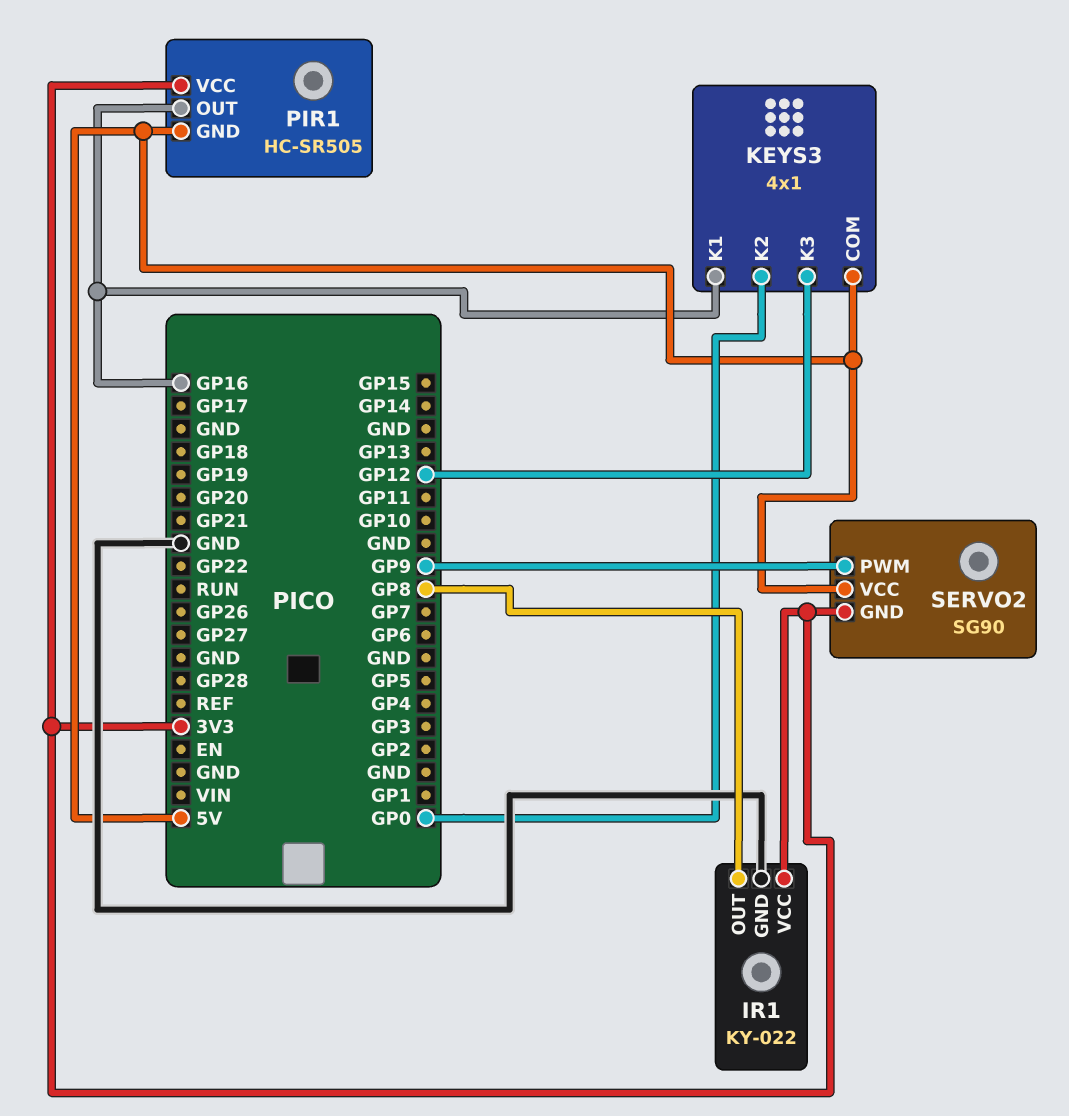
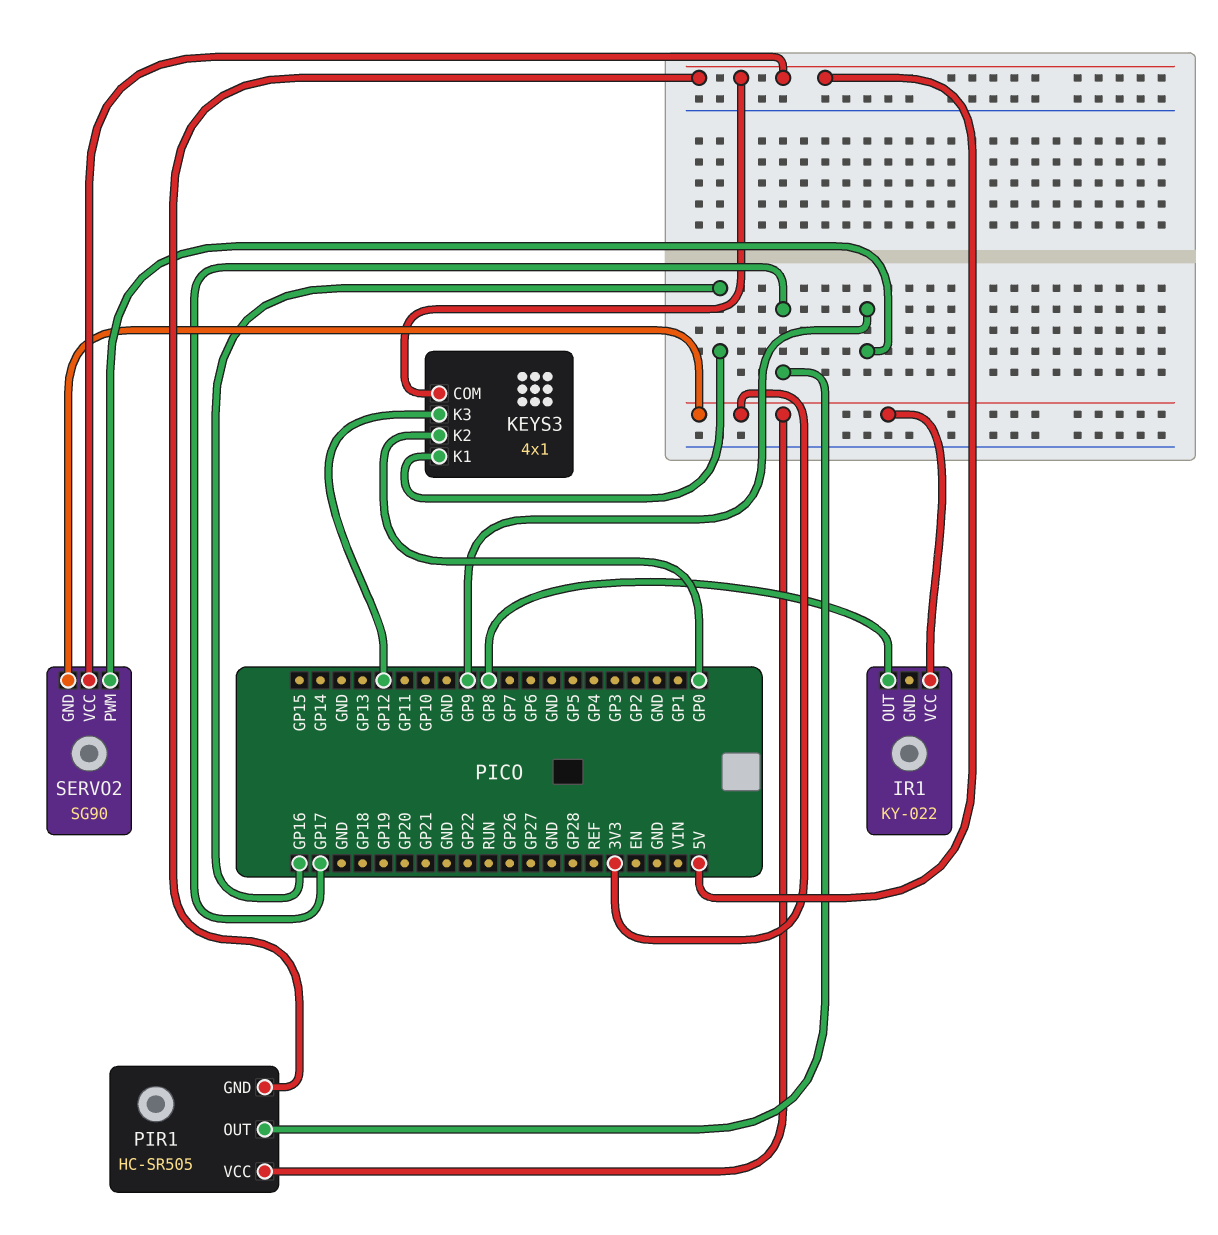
IR1 pin GND: GND -> none
PIR1 pin OUT: GP16 -> GP17

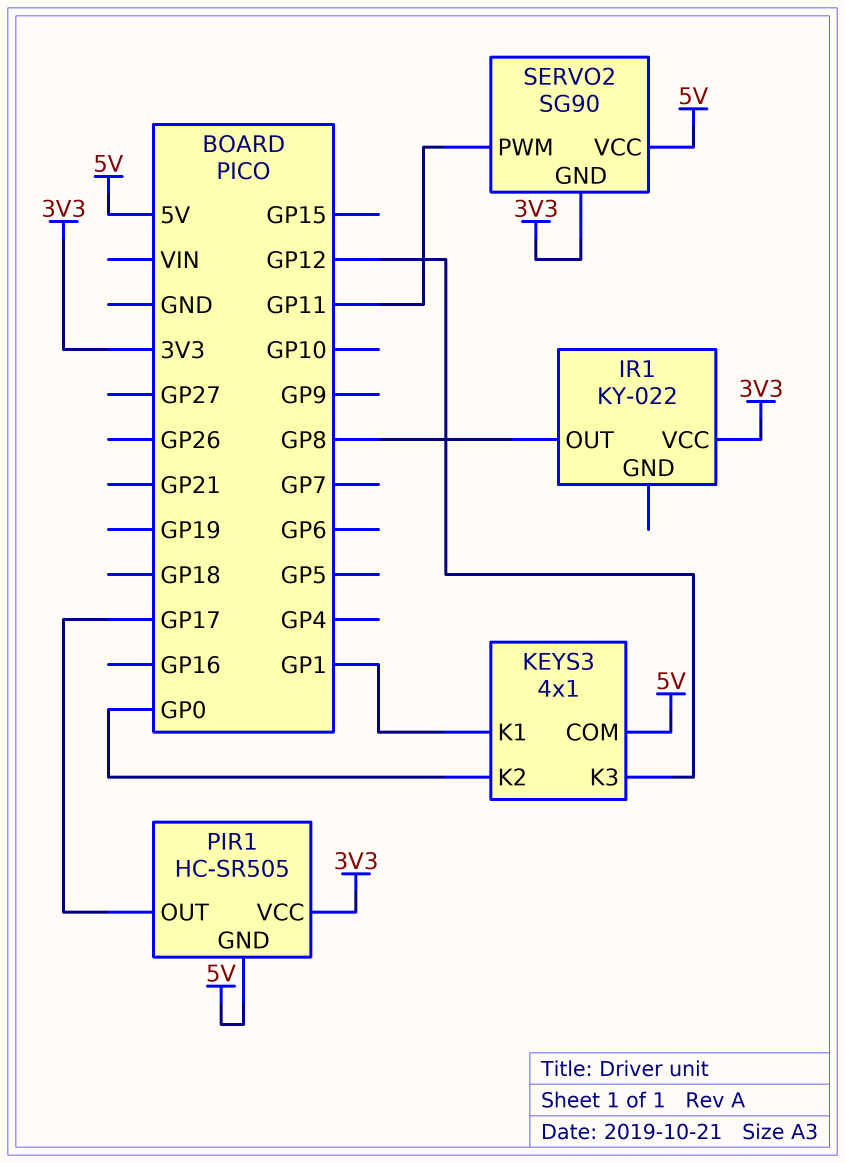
KEYS3 pin K1: GP16 -> GP1
SERVO2 pin PWM: GP9 -> GP11

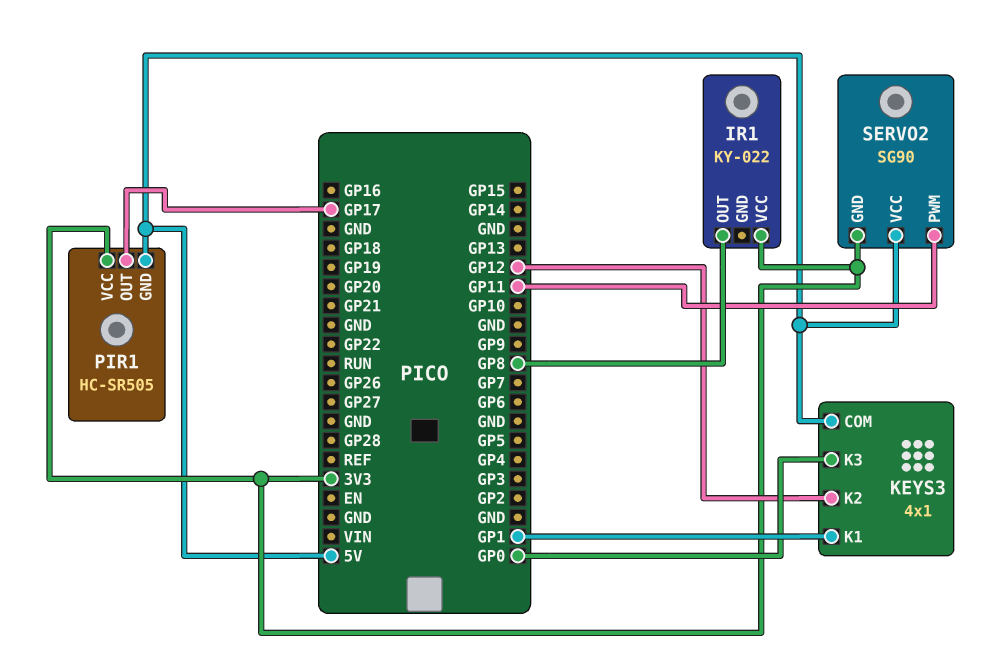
KEYS3 pin K2: GP0 -> GP12
KEYS3 pin K3: GP12 -> GP0

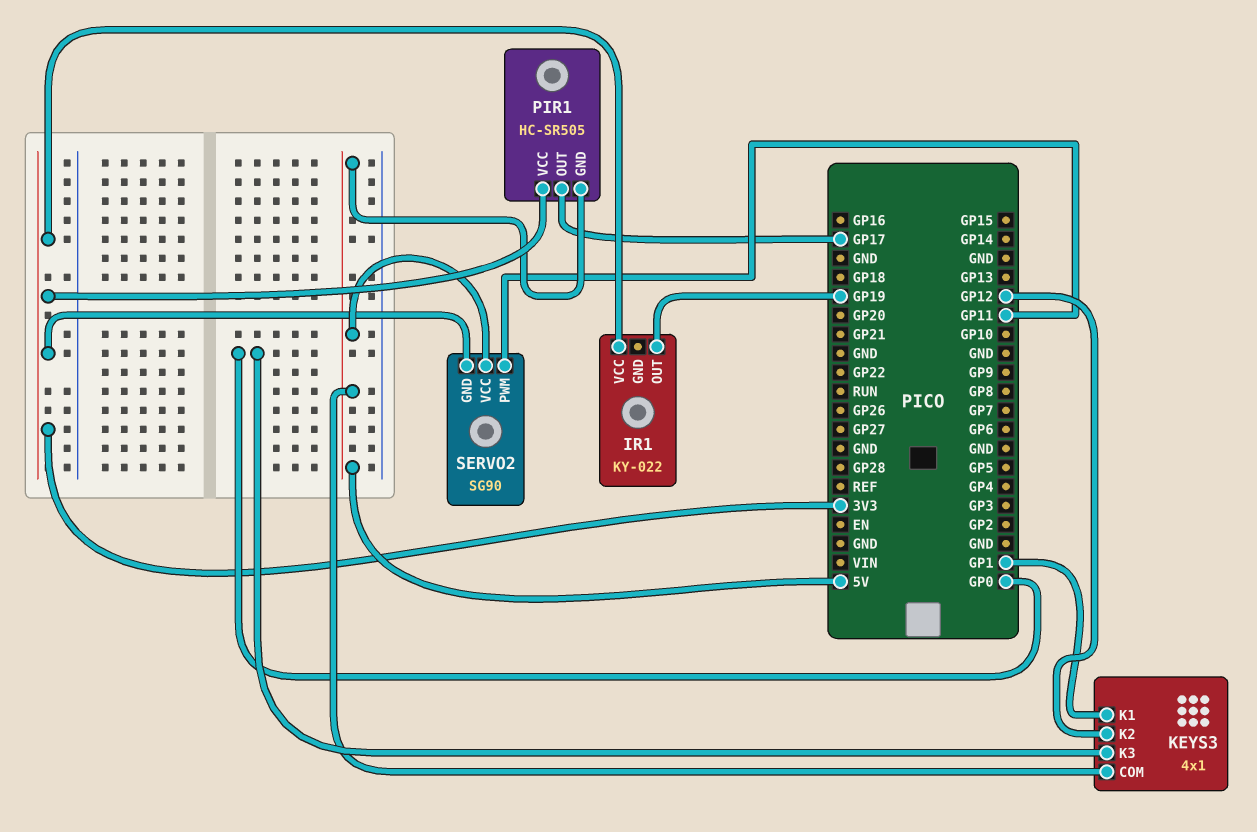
IR1 pin OUT: GP8 -> GP19

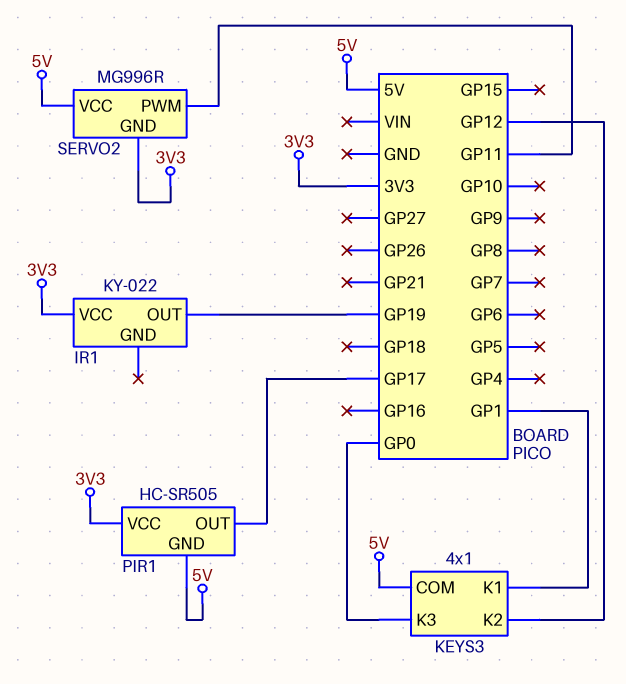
SERVO2: SG90 -> MG996R

